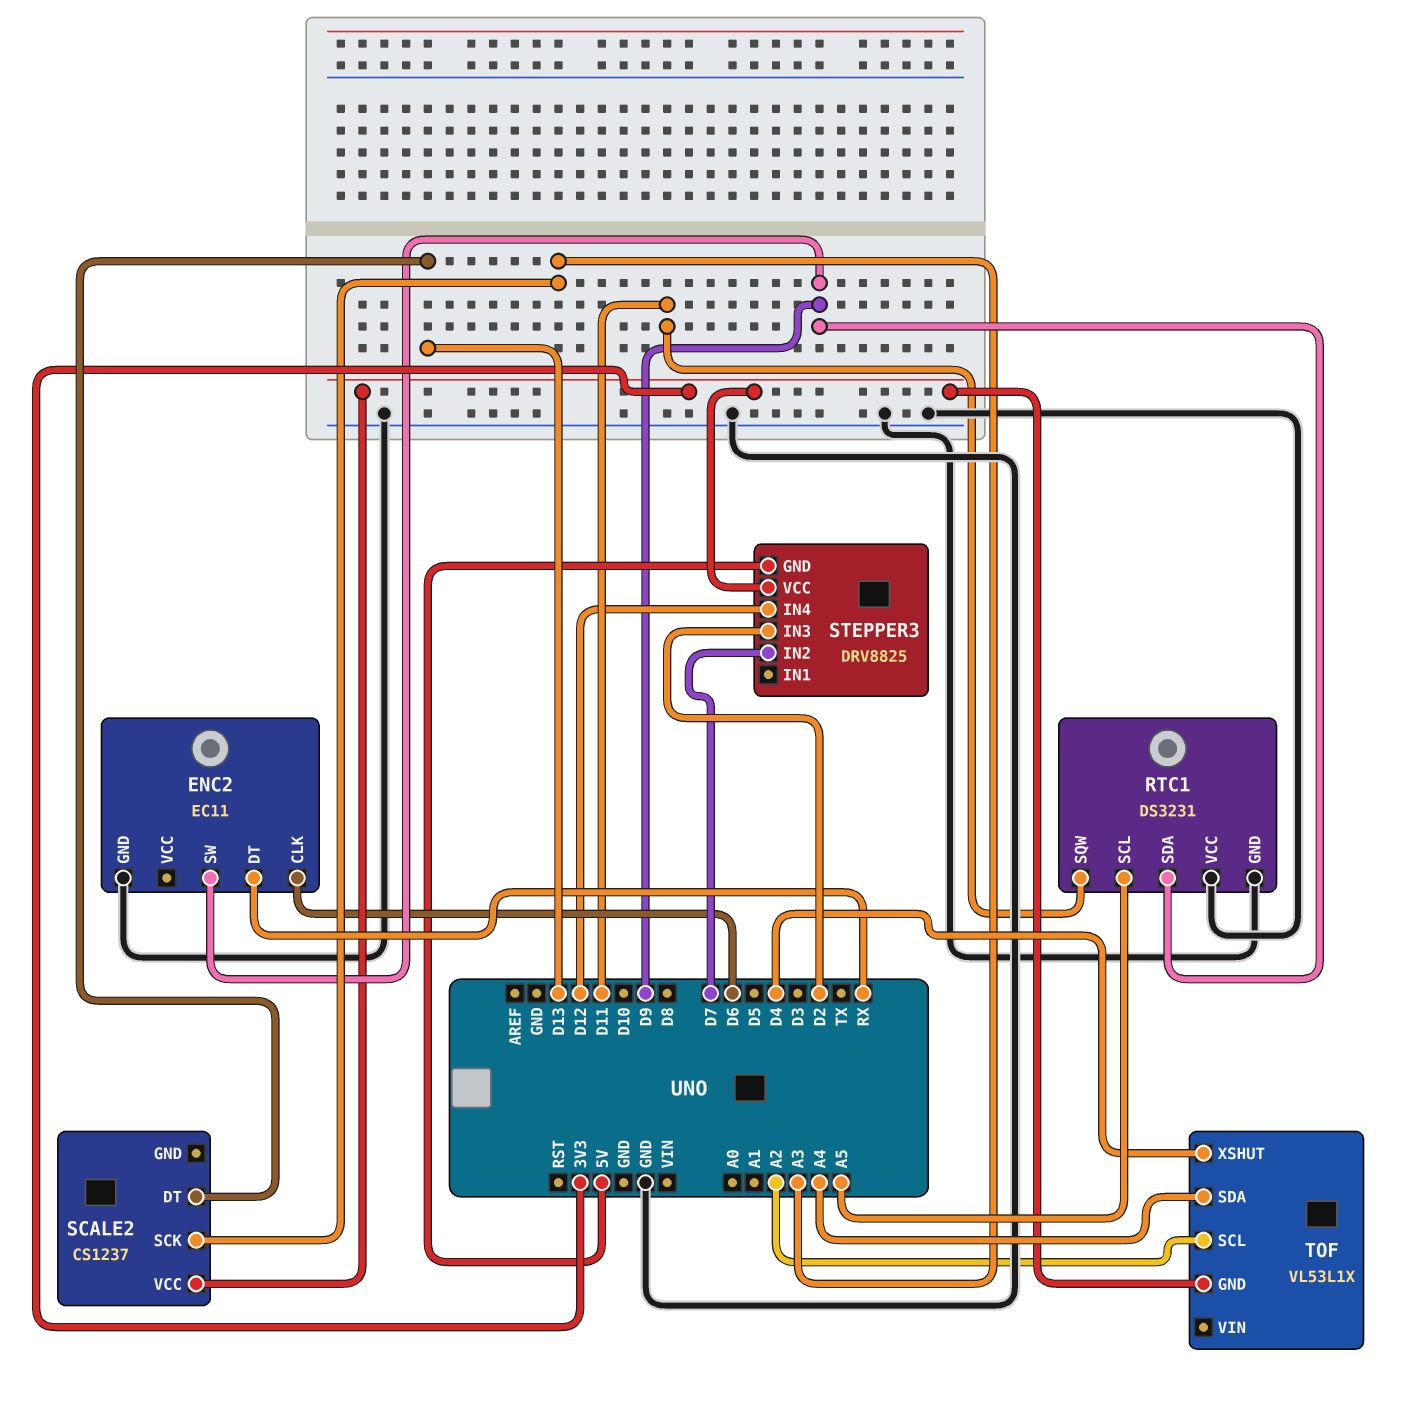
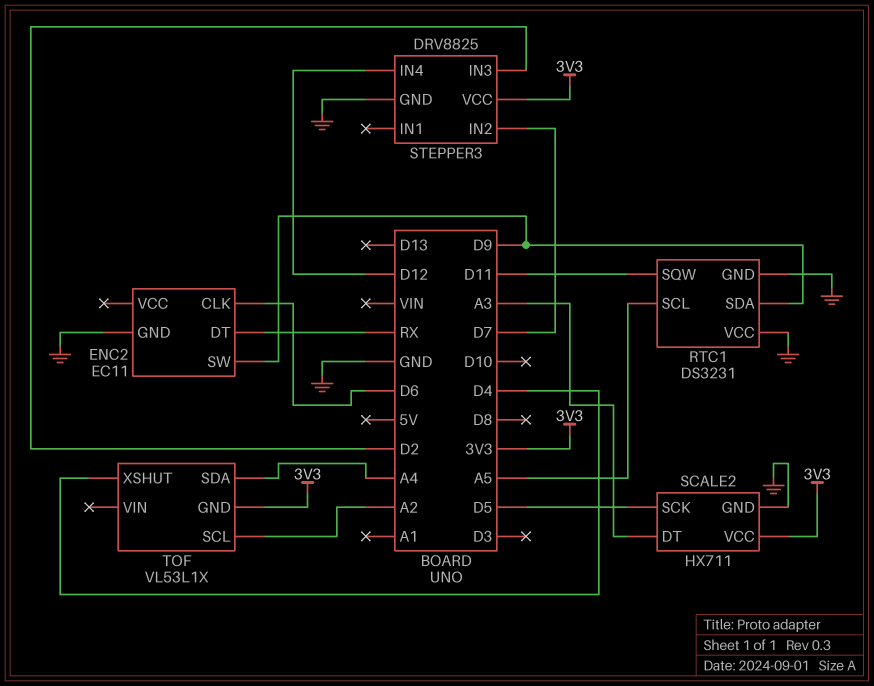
SCALE2: CS1237 -> HX711
SCALE2 pin DT: D13 -> A3
SCALE2 pin GND: none -> GND
SCALE2 pin SCK: A3 -> D5
STEPPER3 pin GND: 5V -> GND

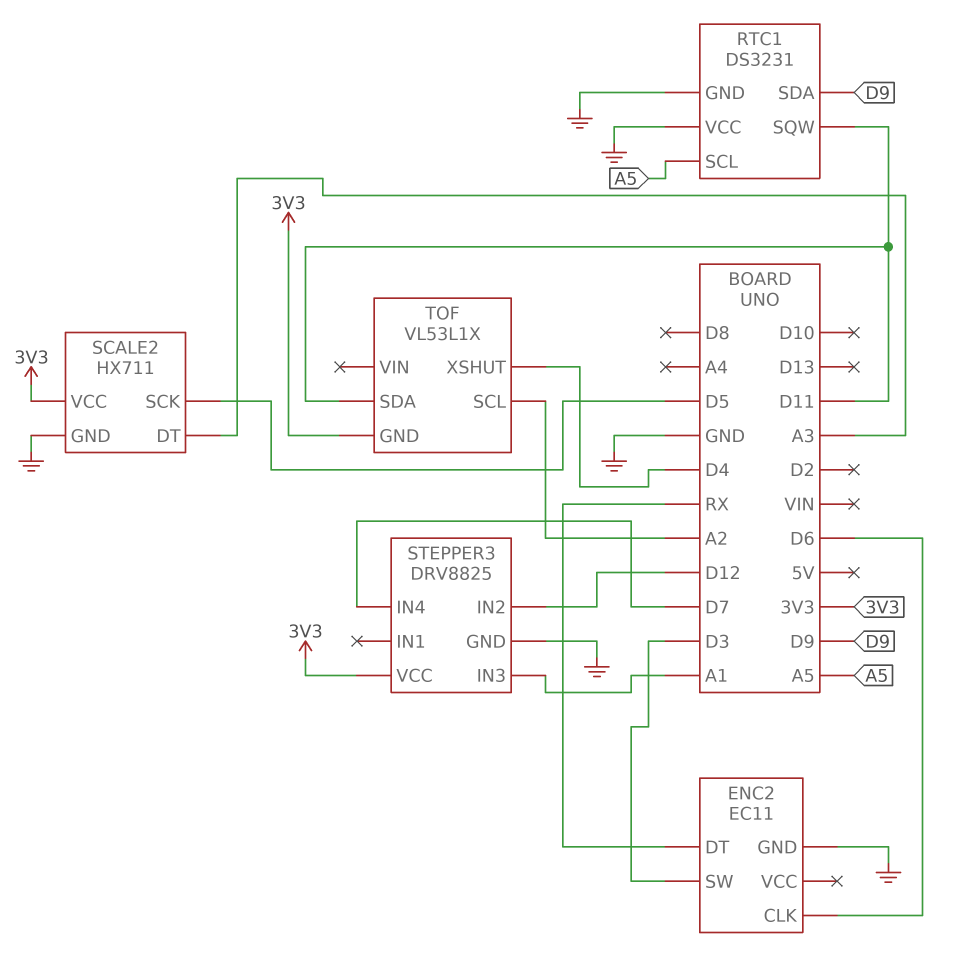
ENC2 pin SW: D9 -> D3
STEPPER3 pin IN2: D7 -> D12
STEPPER3 pin IN3: D2 -> A1
STEPPER3 pin IN4: D12 -> D7
TOF pin SDA: A4 -> D11

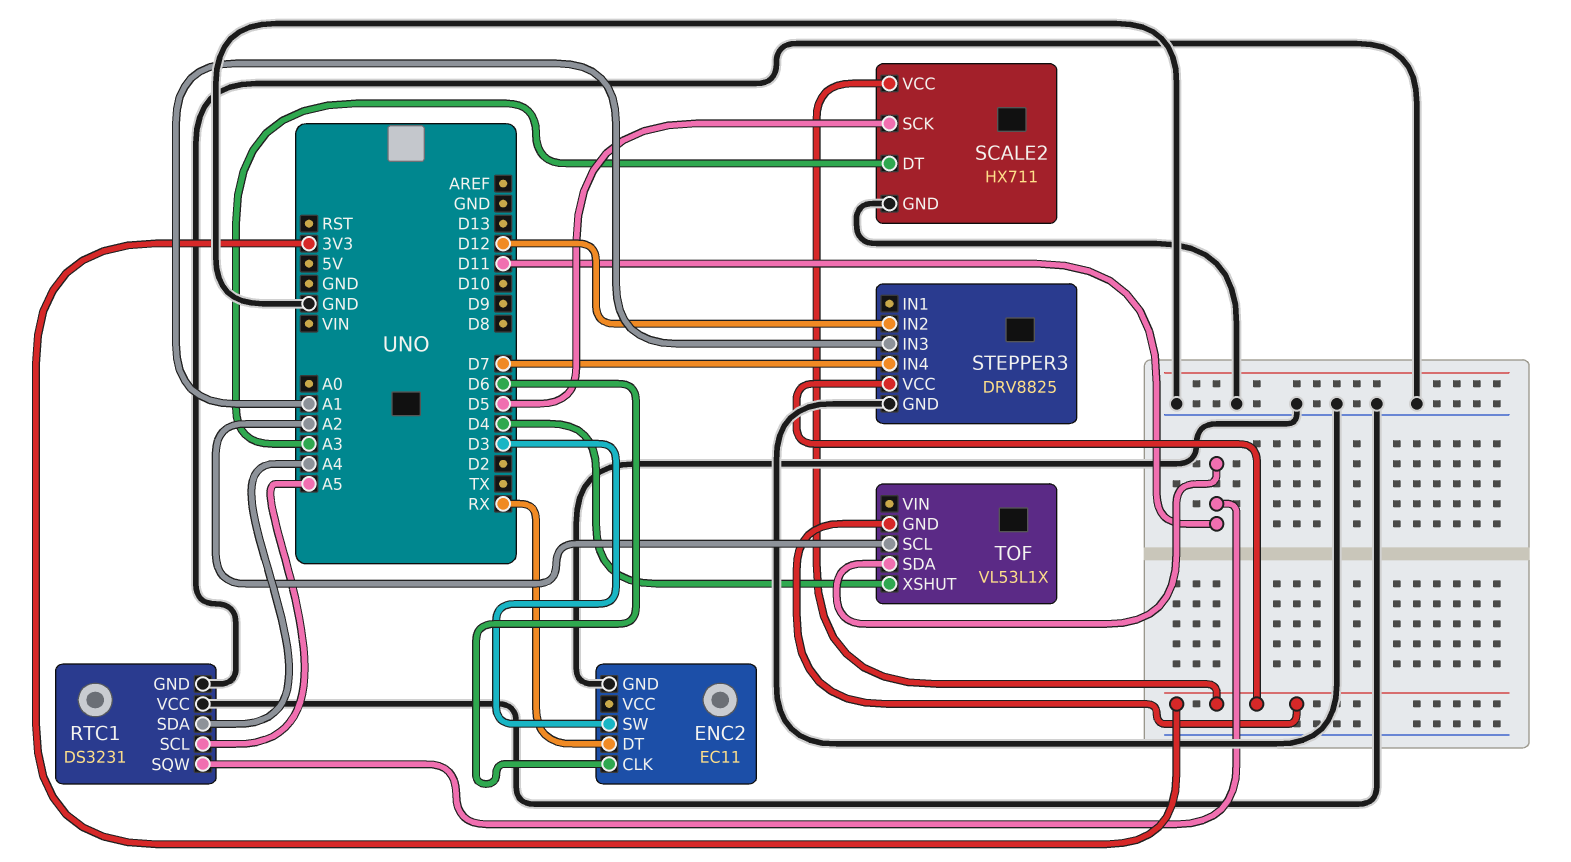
RTC1 pin SDA: D9 -> A4

